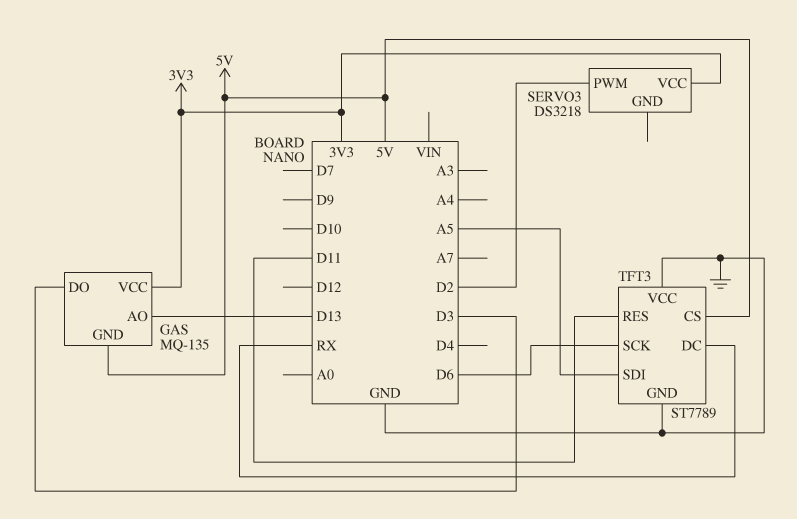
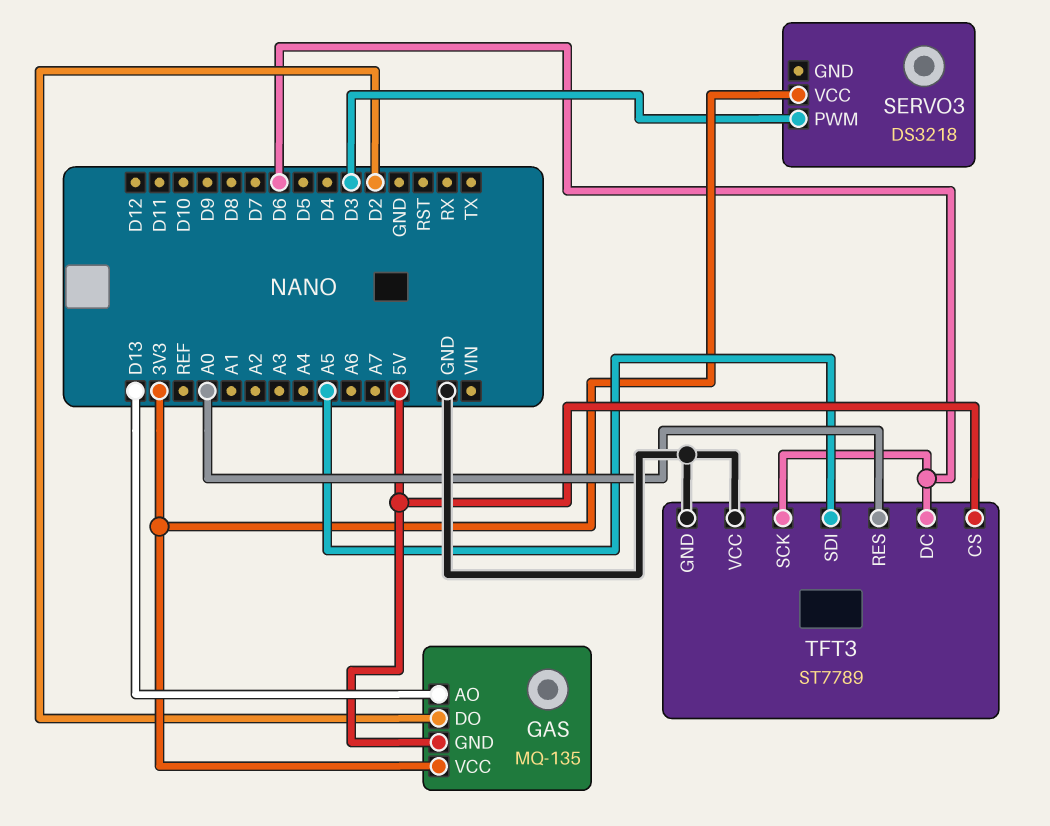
GAS pin DO: D3 -> D2
SERVO3 pin PWM: D2 -> D3
TFT3 pin DC: RX -> D6
TFT3 pin RES: D11 -> A0

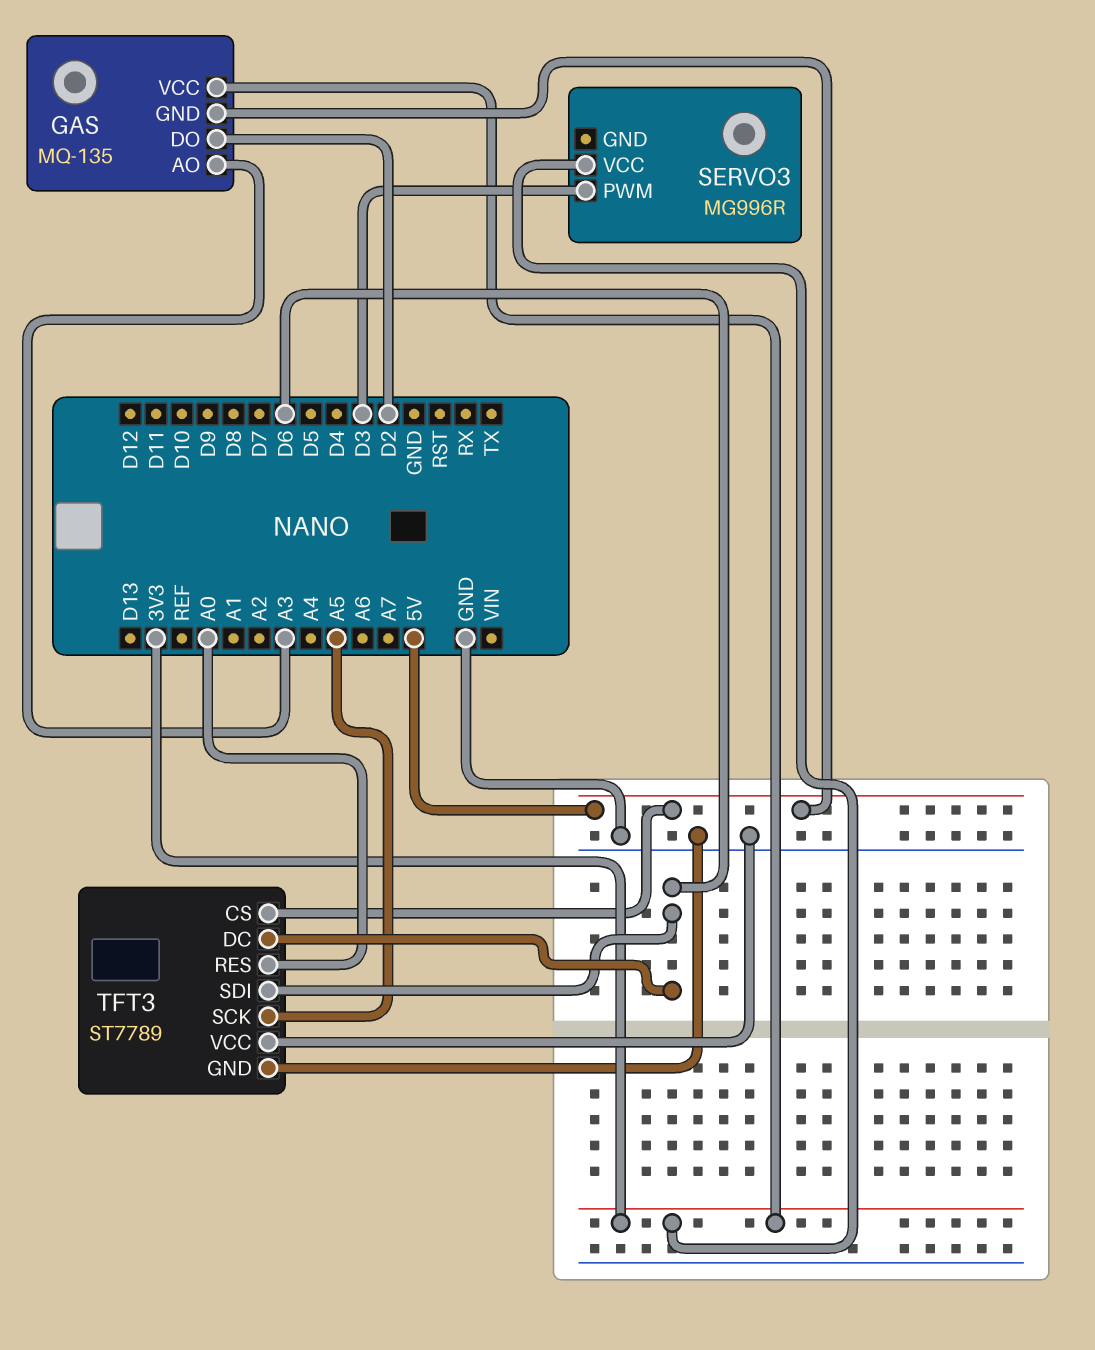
GAS pin AO: D13 -> A3
SERVO3: DS3218 -> MG996R
TFT3 pin SCK: D6 -> A5
TFT3 pin SDI: A5 -> D6

